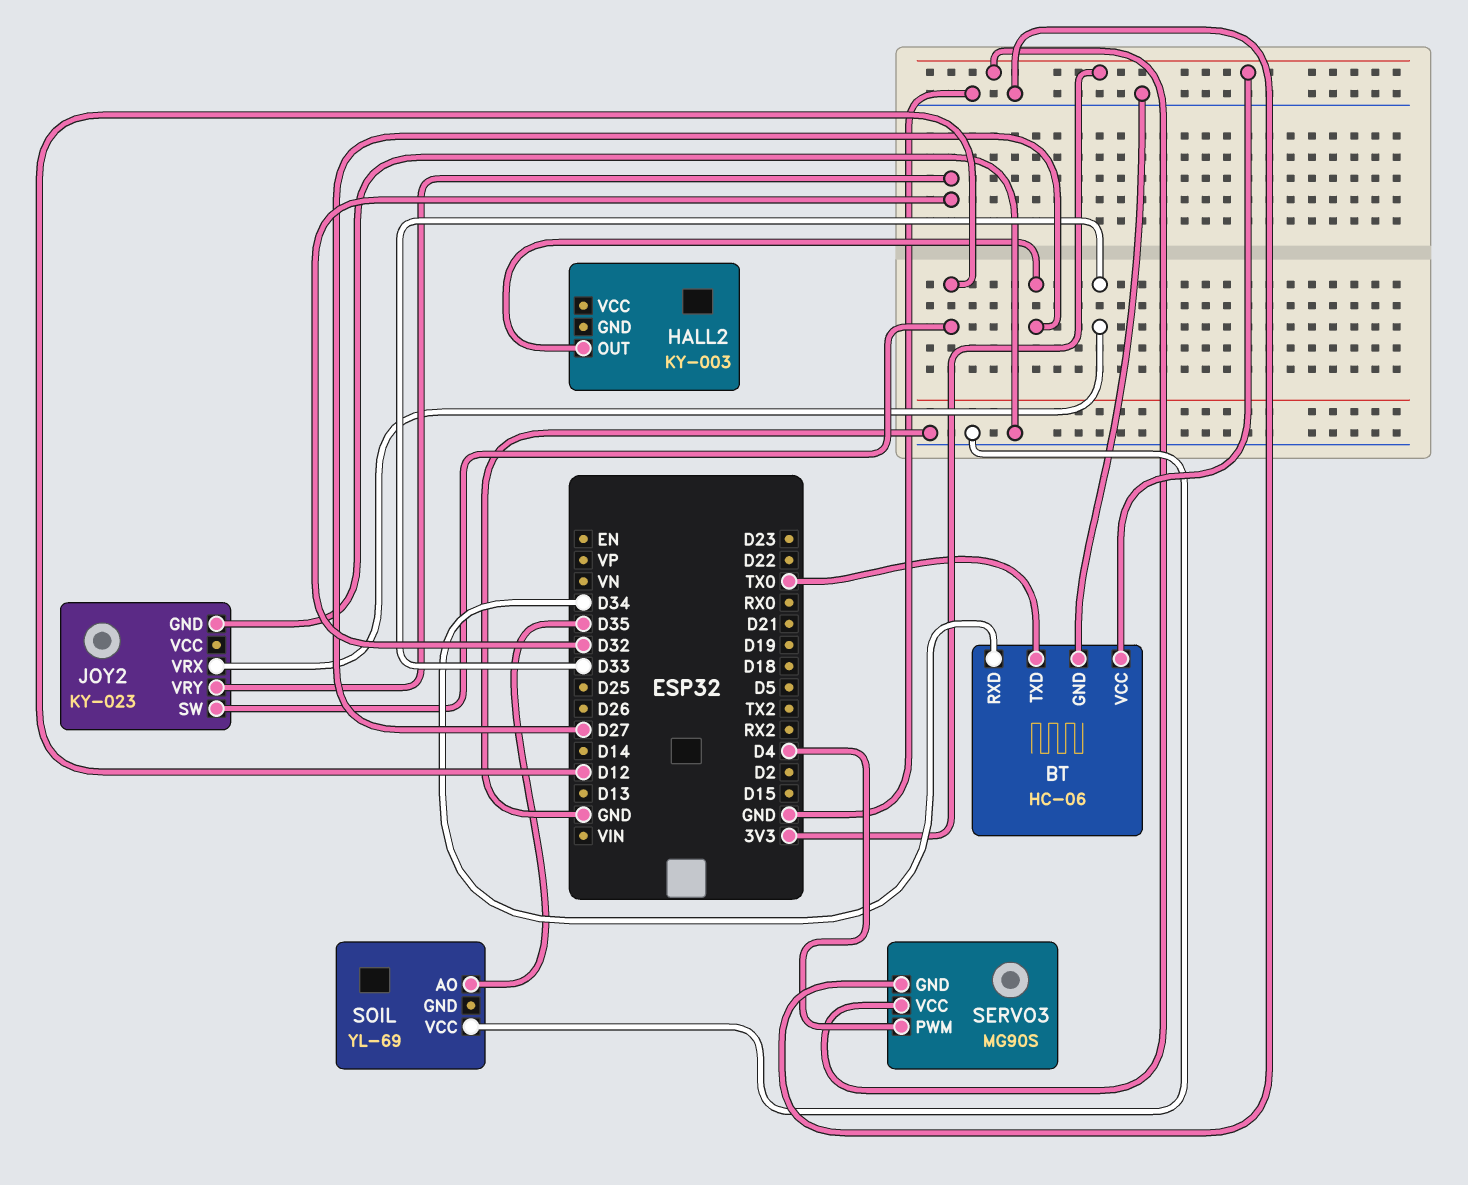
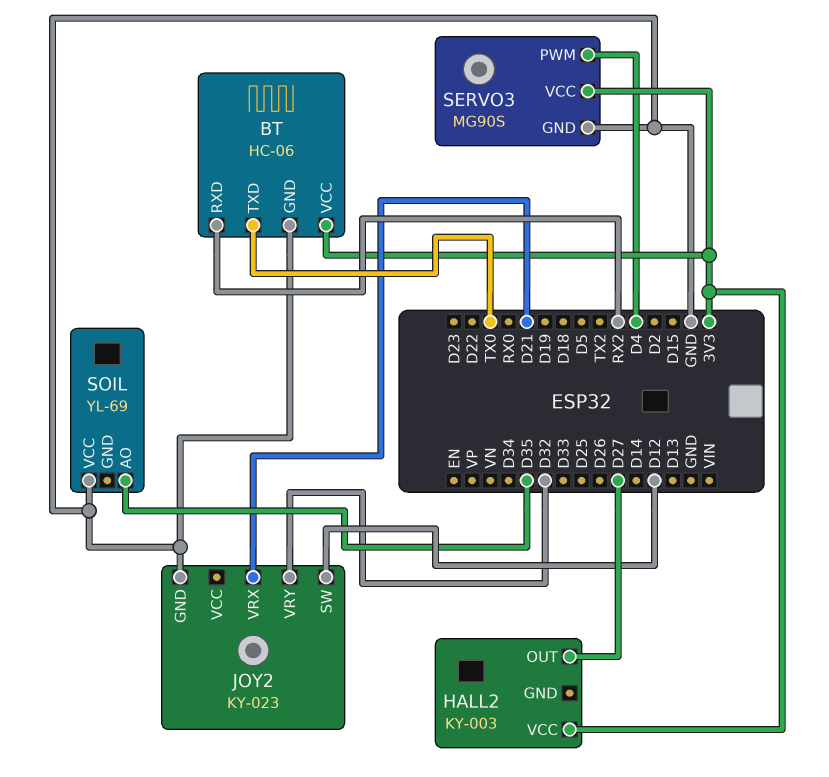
BT pin RXD: D34 -> RX2
HALL2 pin VCC: none -> 3V3
JOY2 pin VRX: D33 -> D21

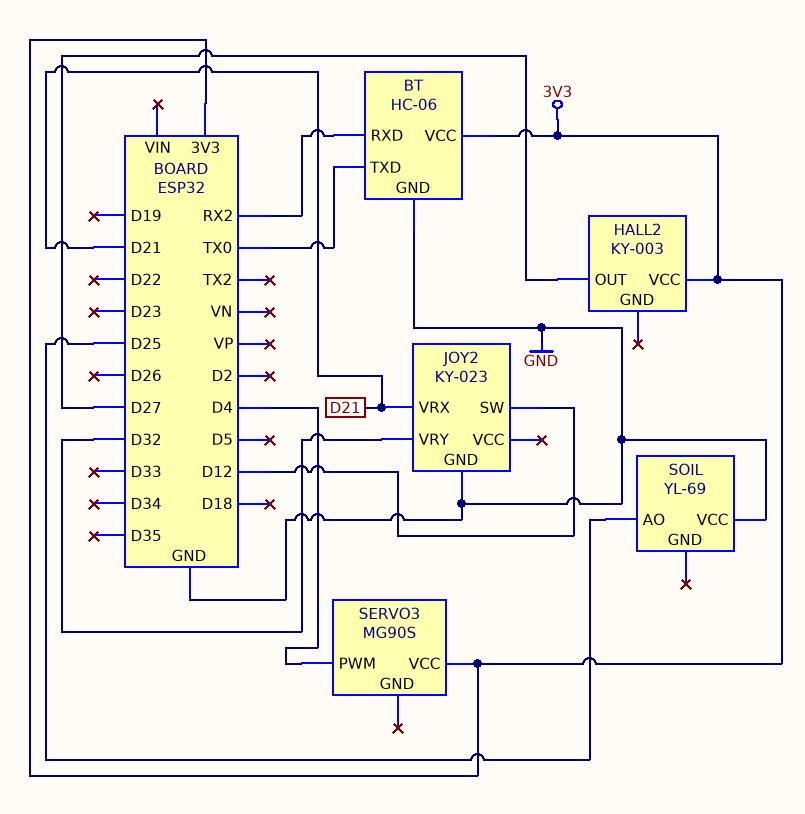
SERVO3 pin GND: GND -> none
SOIL pin AO: D35 -> D25

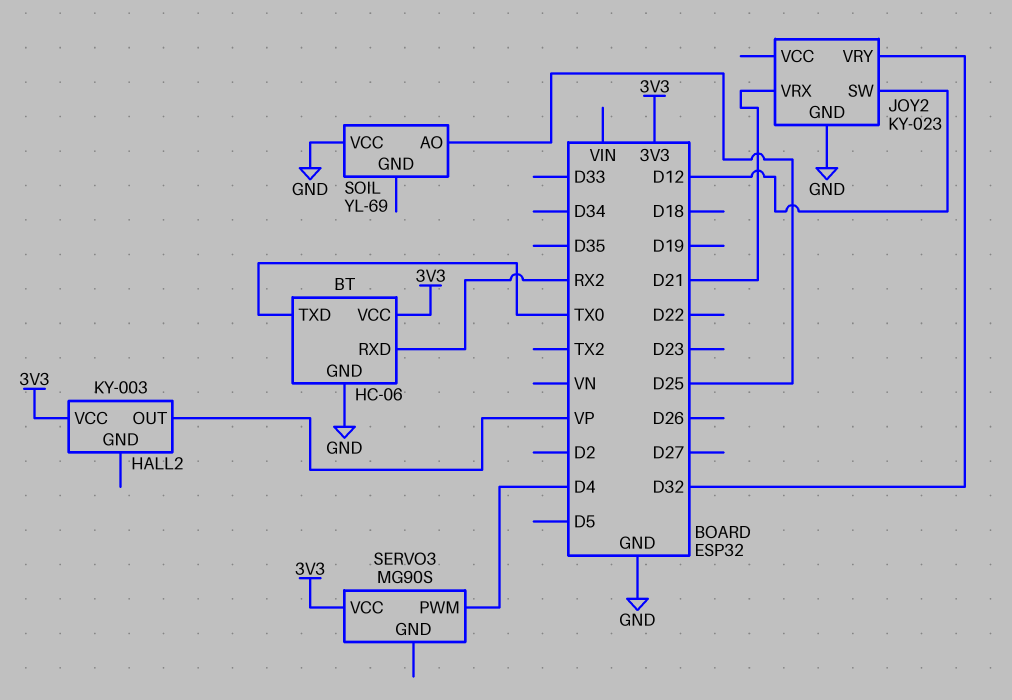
HALL2 pin OUT: D27 -> VP

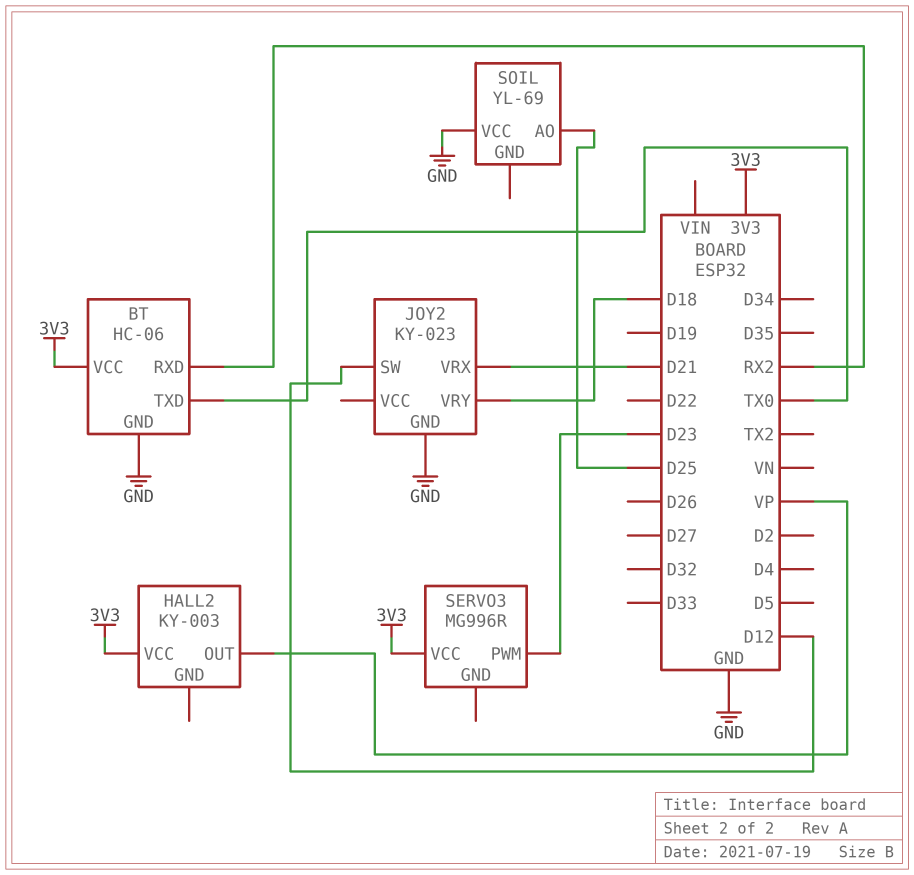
JOY2 pin VRY: D32 -> D18
SERVO3: MG90S -> MG996R
SERVO3 pin PWM: D4 -> D23

